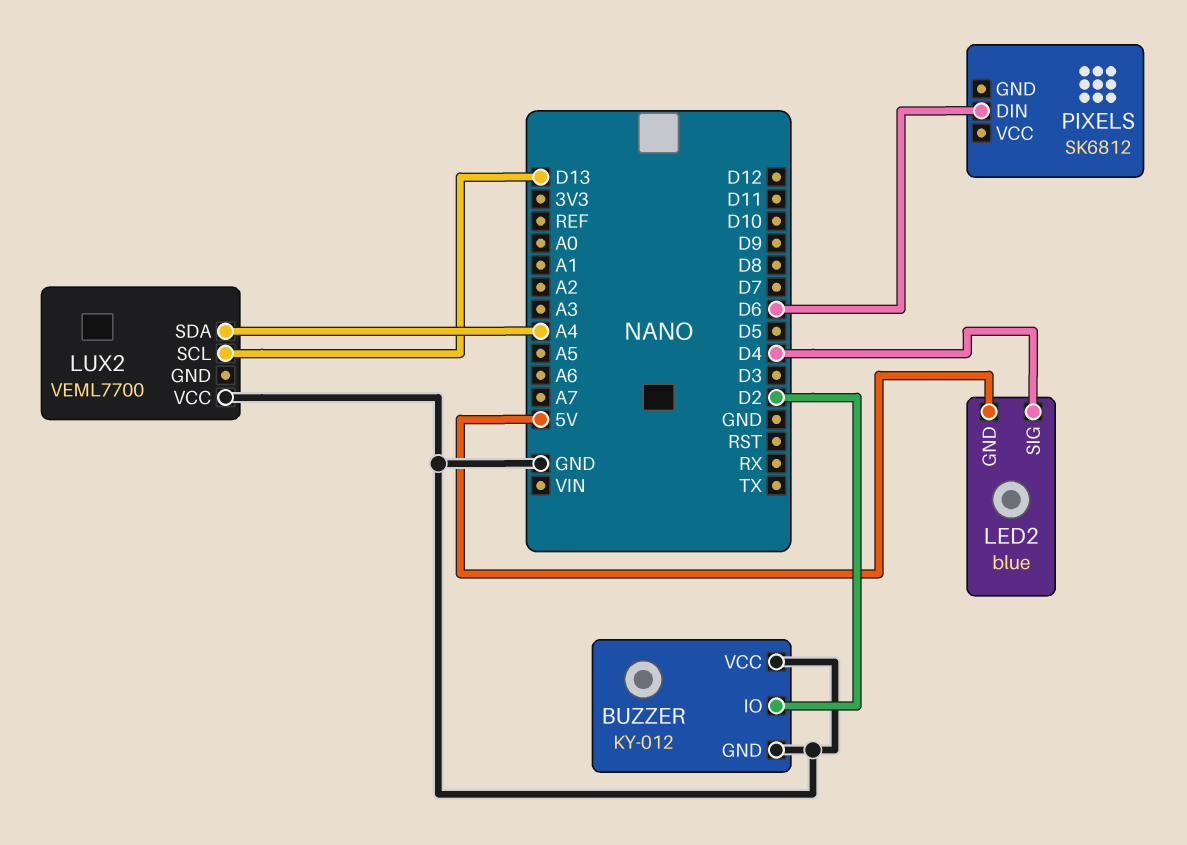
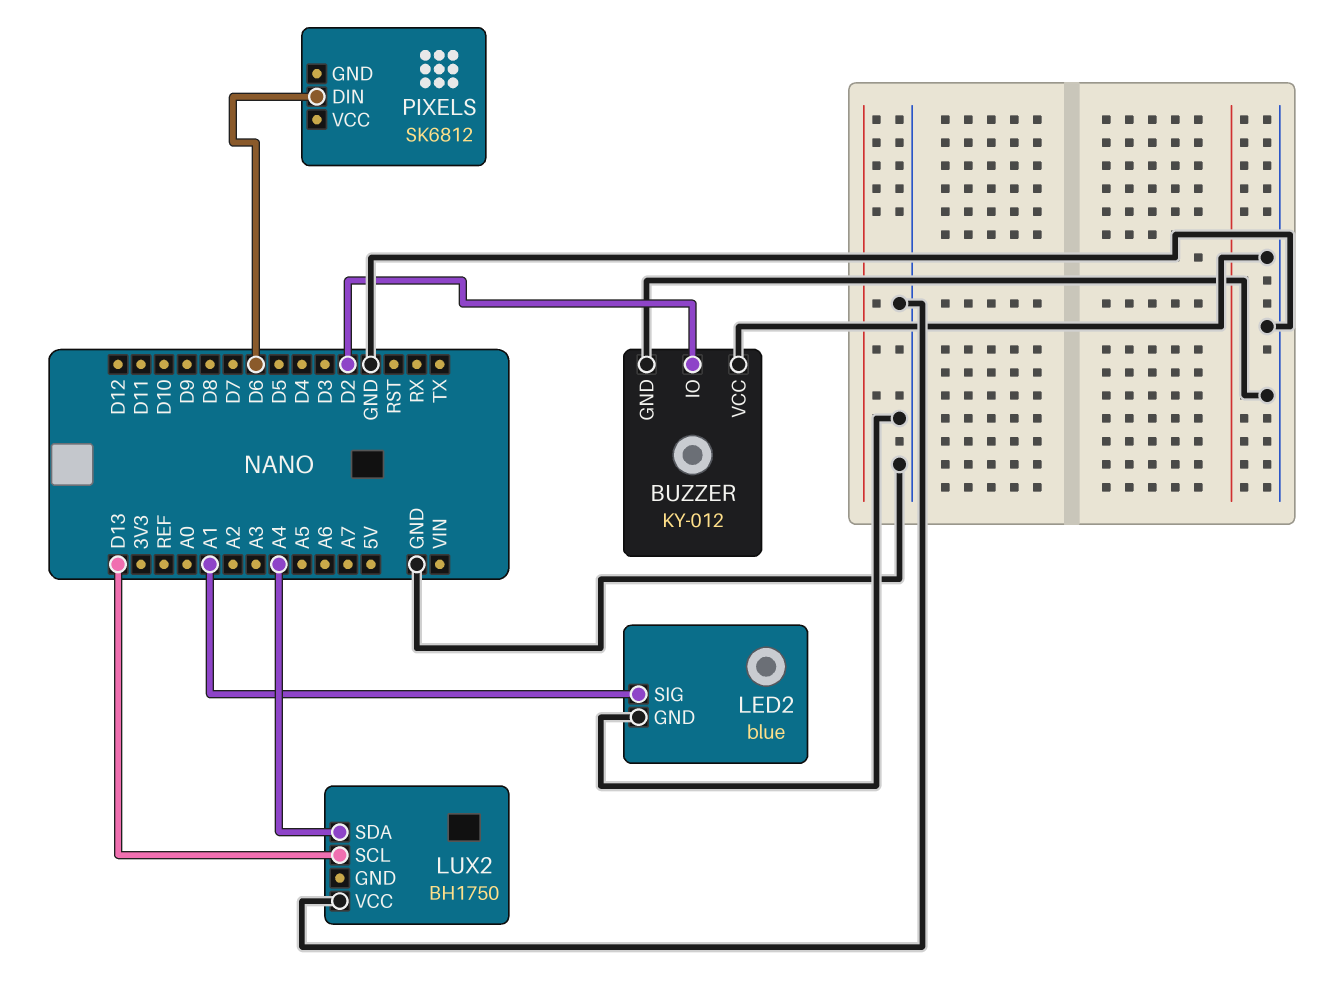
LED2 pin GND: 5V -> GND
LED2 pin SIG: D4 -> A1
LUX2: VEML7700 -> BH1750

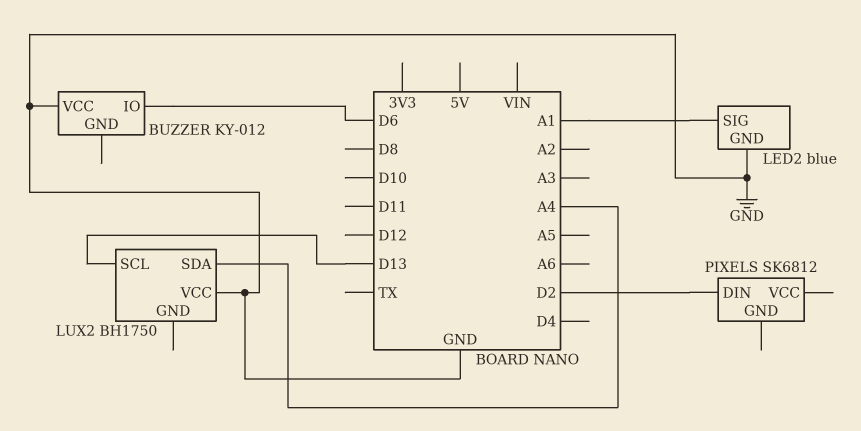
BUZZER pin GND: GND -> none
BUZZER pin IO: D2 -> D6
PIXELS pin DIN: D6 -> D2

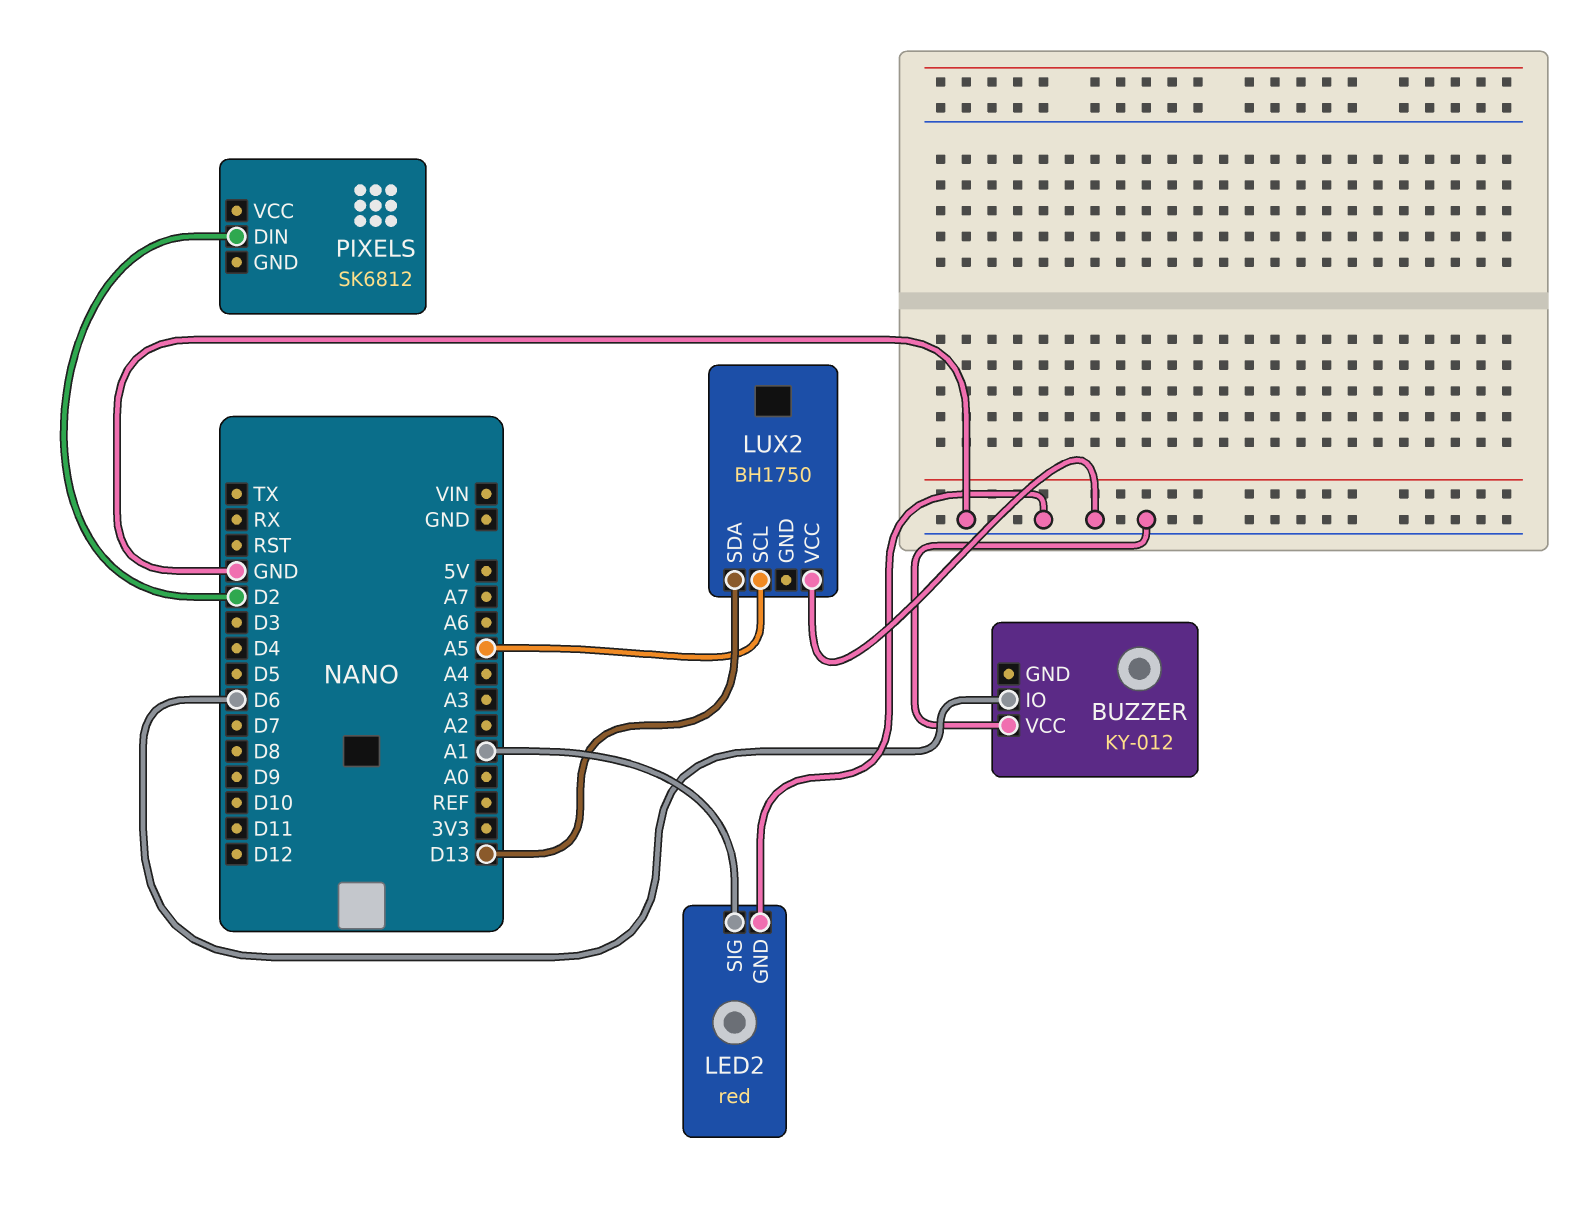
LED2: blue -> red
LUX2 pin SCL: D13 -> A5
LUX2 pin SDA: A4 -> D13

